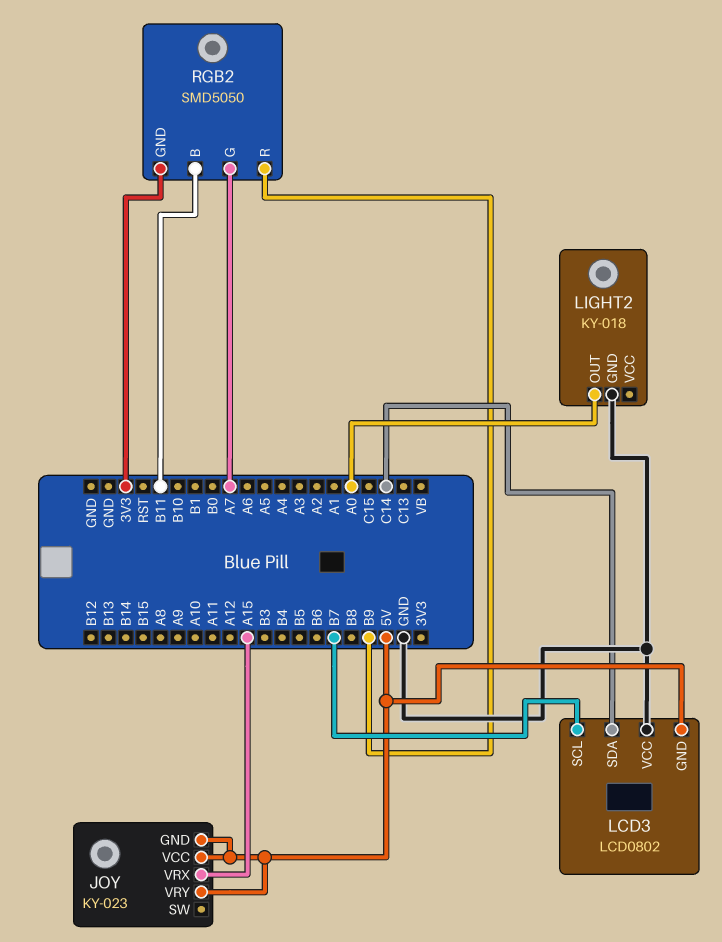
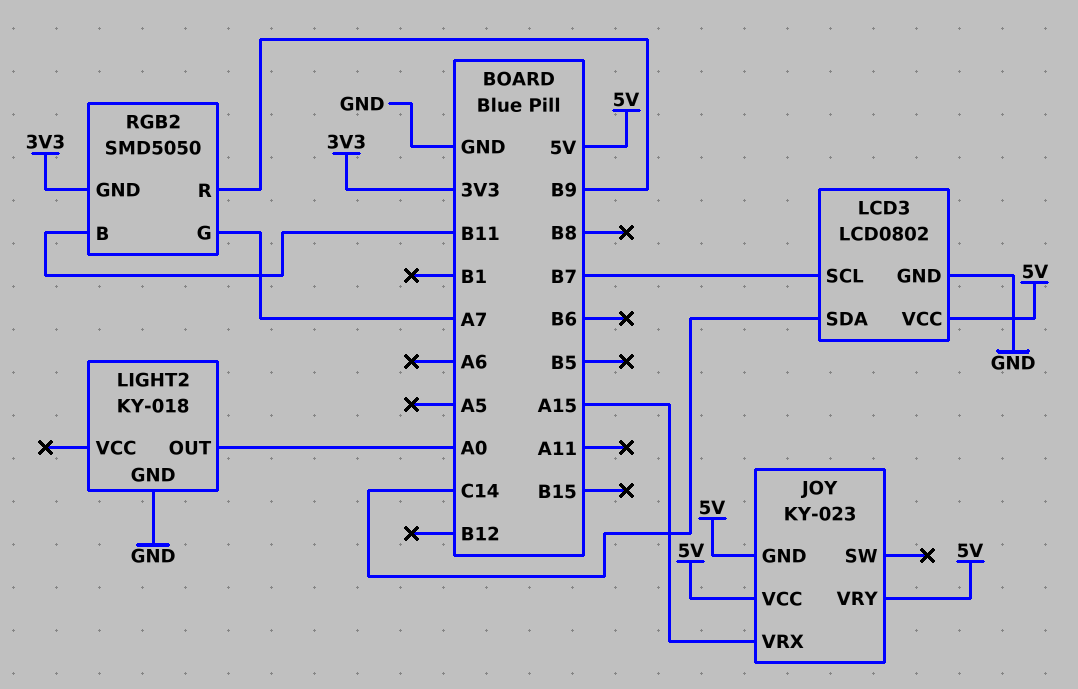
LCD3 pin GND: 5V -> GND
LCD3 pin VCC: GND -> 5V

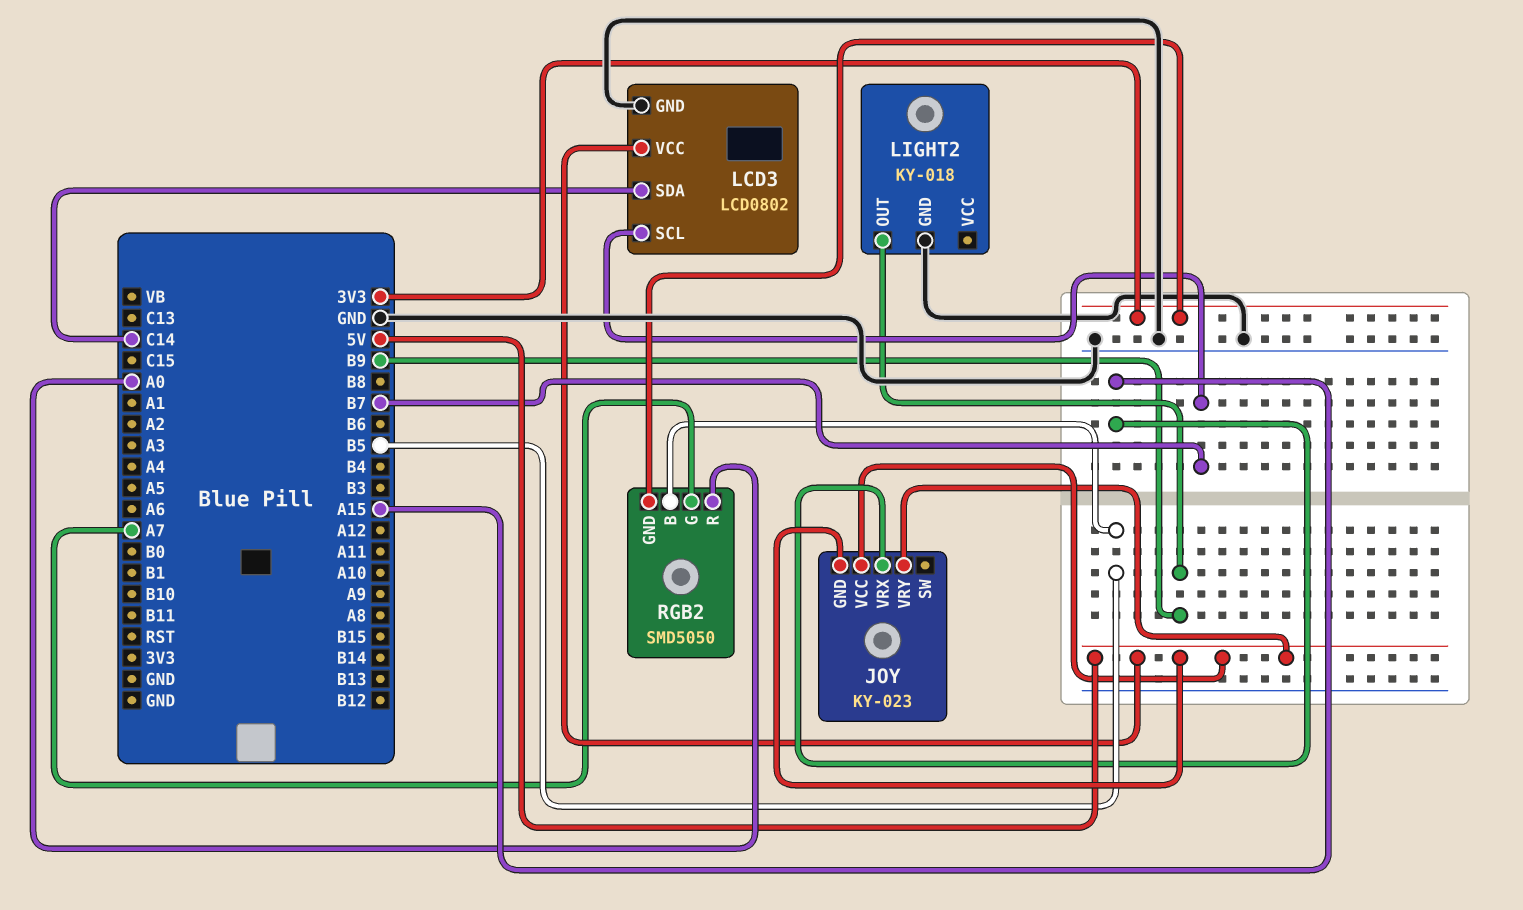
LIGHT2 pin OUT: A0 -> B9
RGB2 pin B: B11 -> B5
RGB2 pin R: B9 -> A0

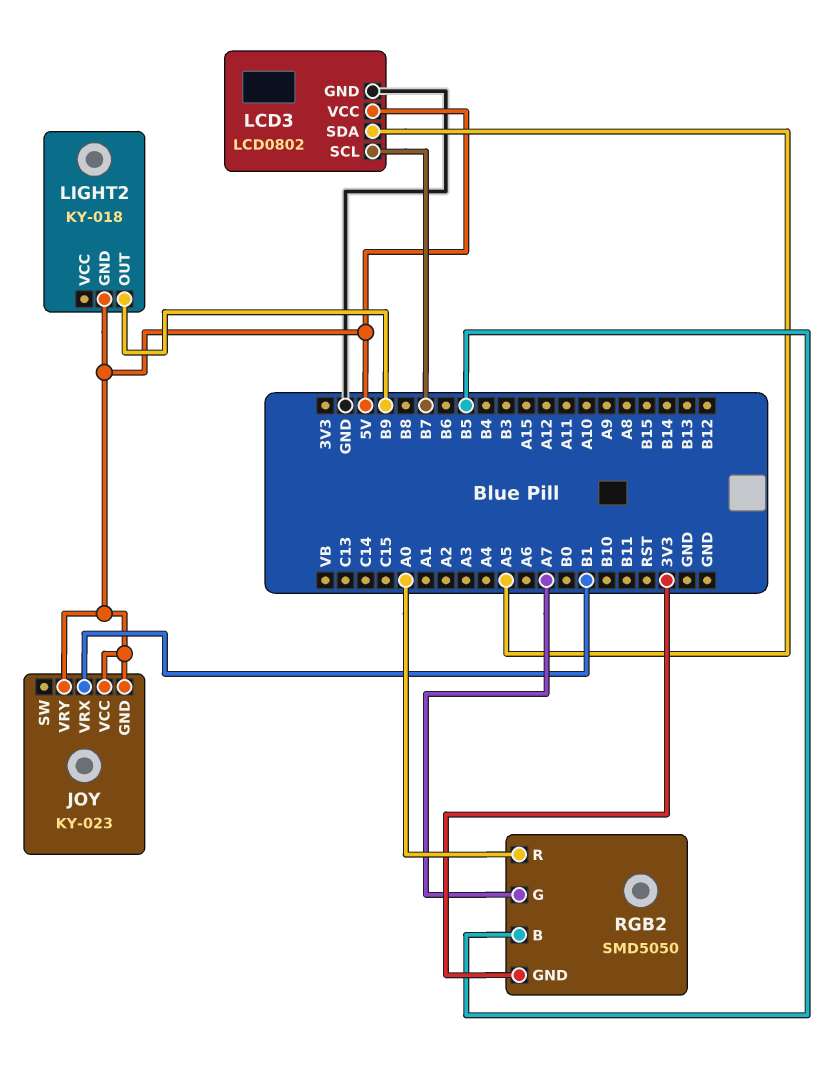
JOY pin VRX: A15 -> B1
LCD3 pin SDA: C14 -> A5
LIGHT2 pin GND: GND -> 5V

